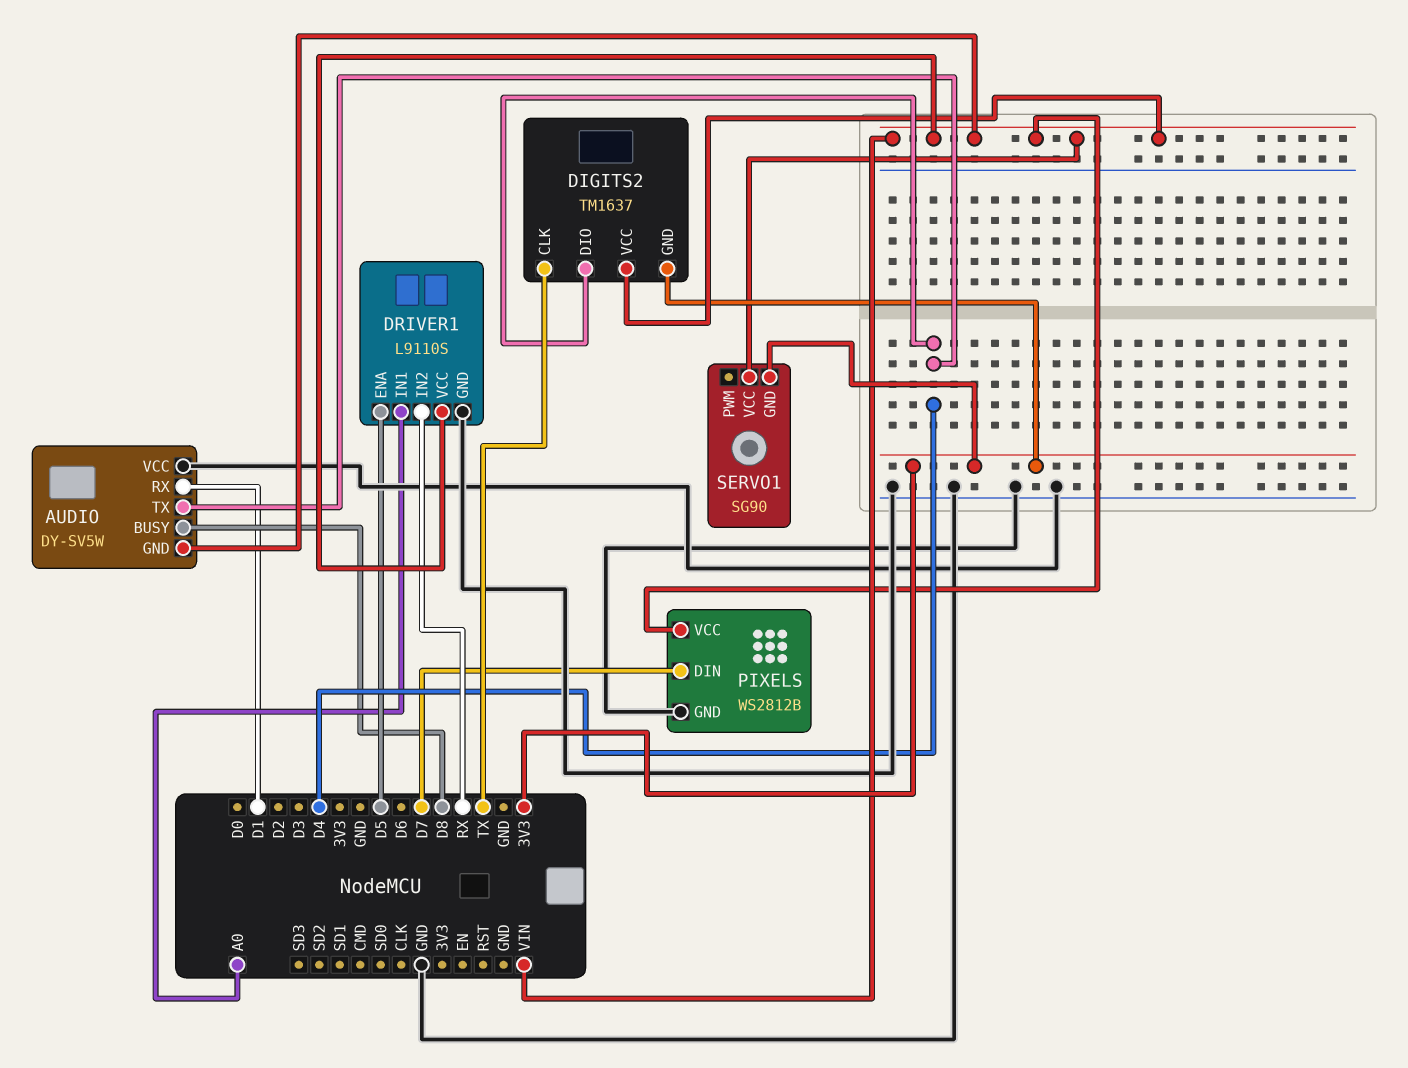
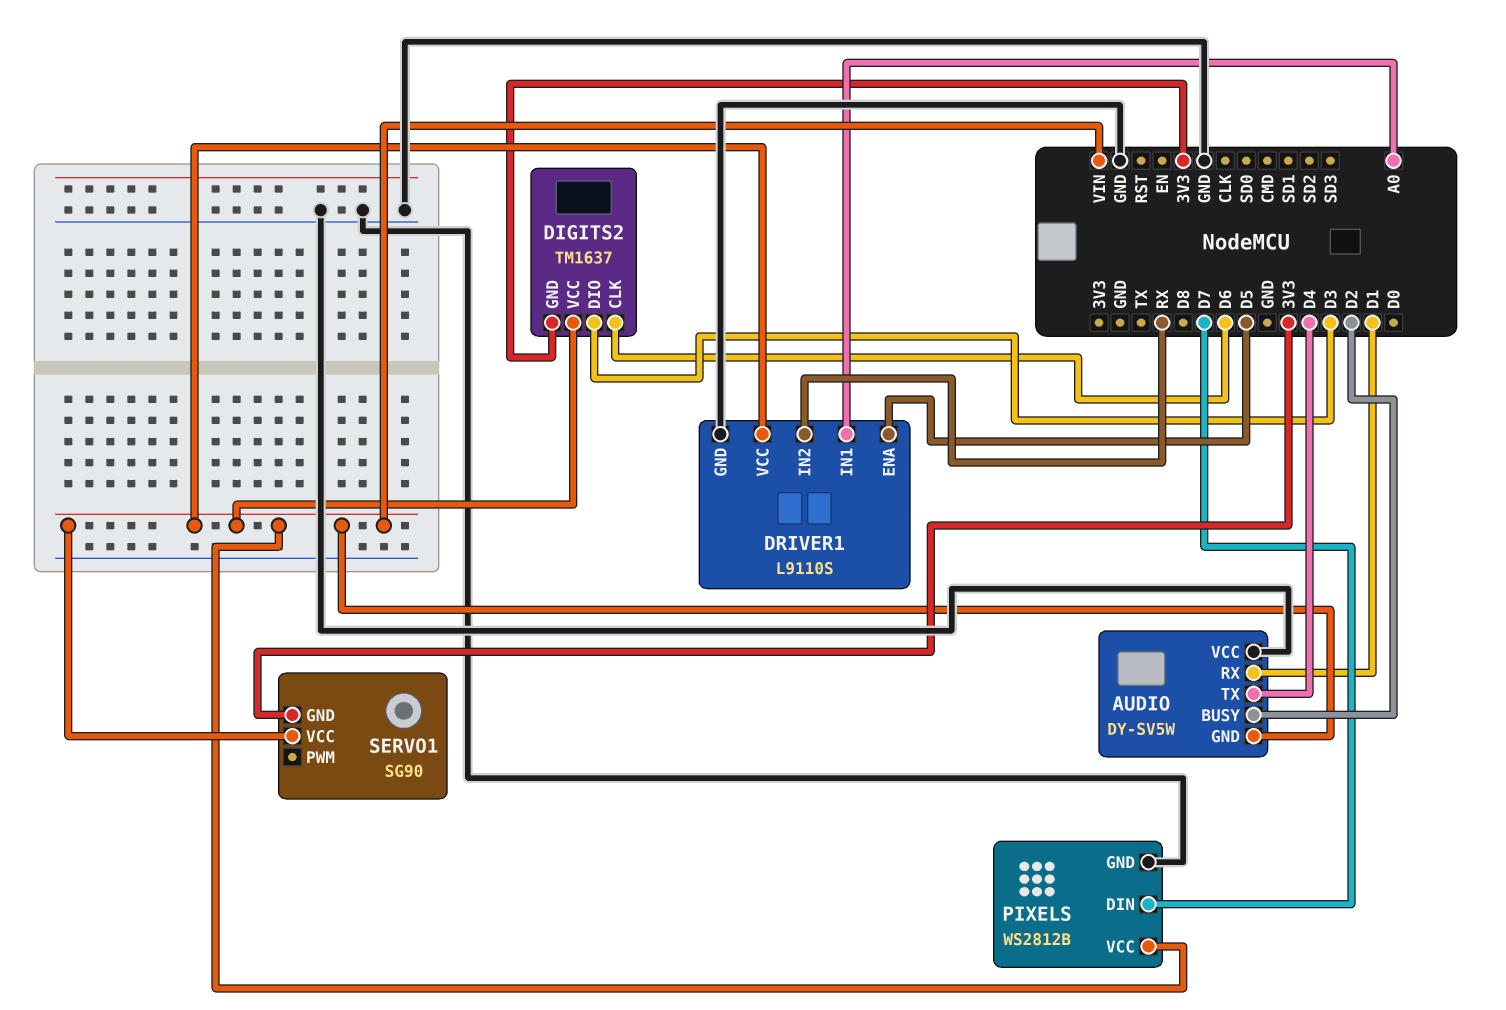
AUDIO pin BUSY: D8 -> D2
DIGITS2 pin CLK: TX -> D6
DIGITS2 pin DIO: D4 -> D3

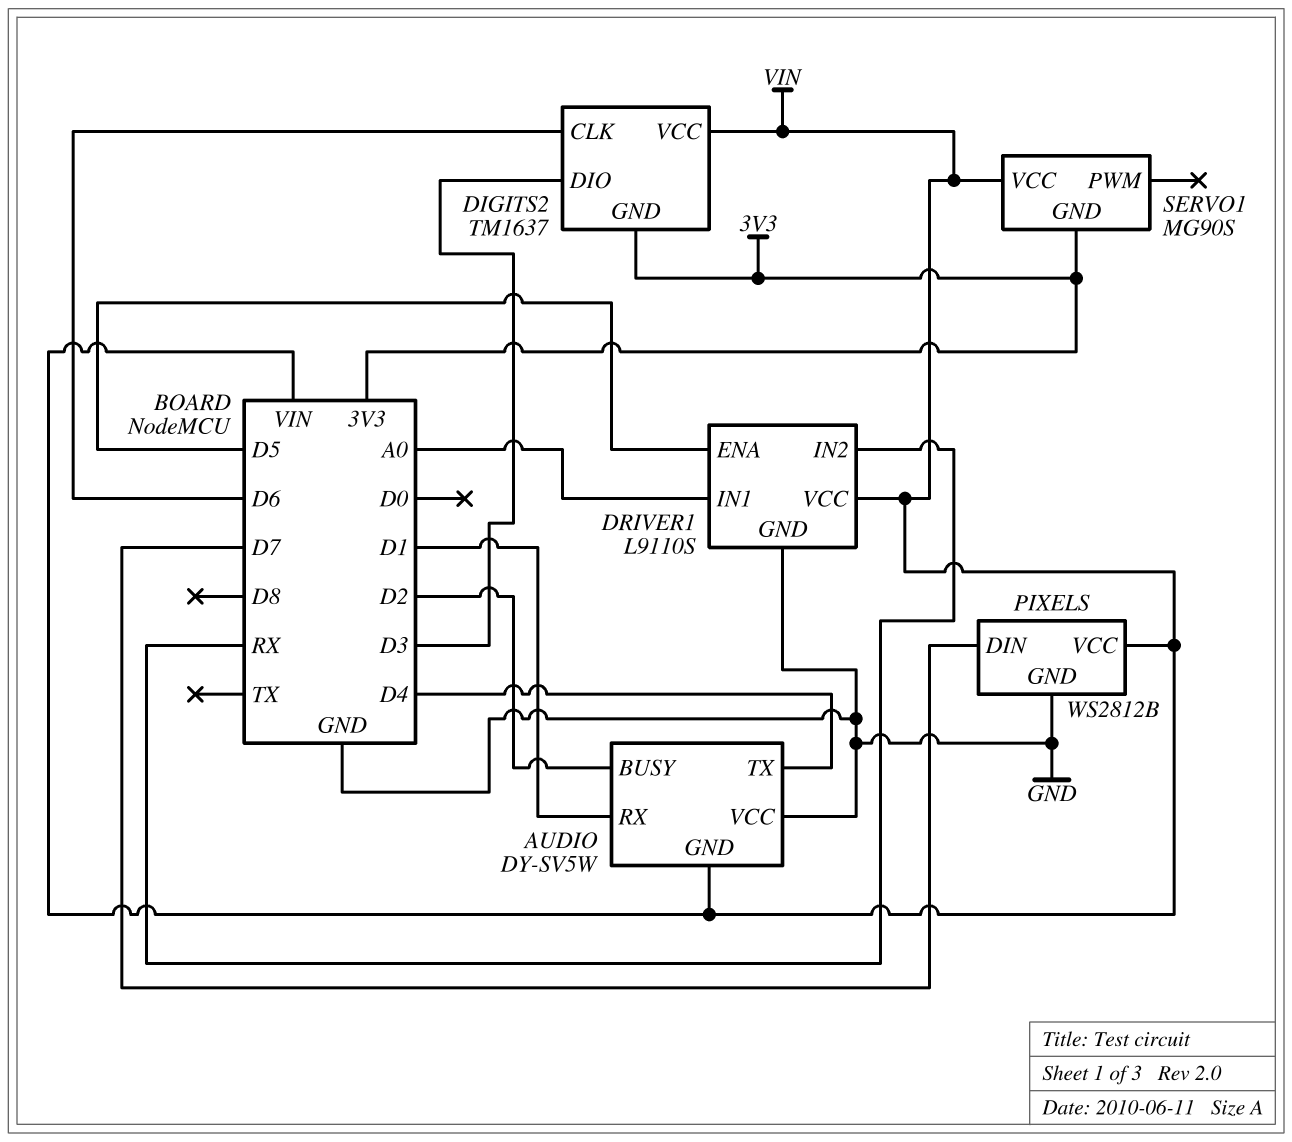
SERVO1: SG90 -> MG90S

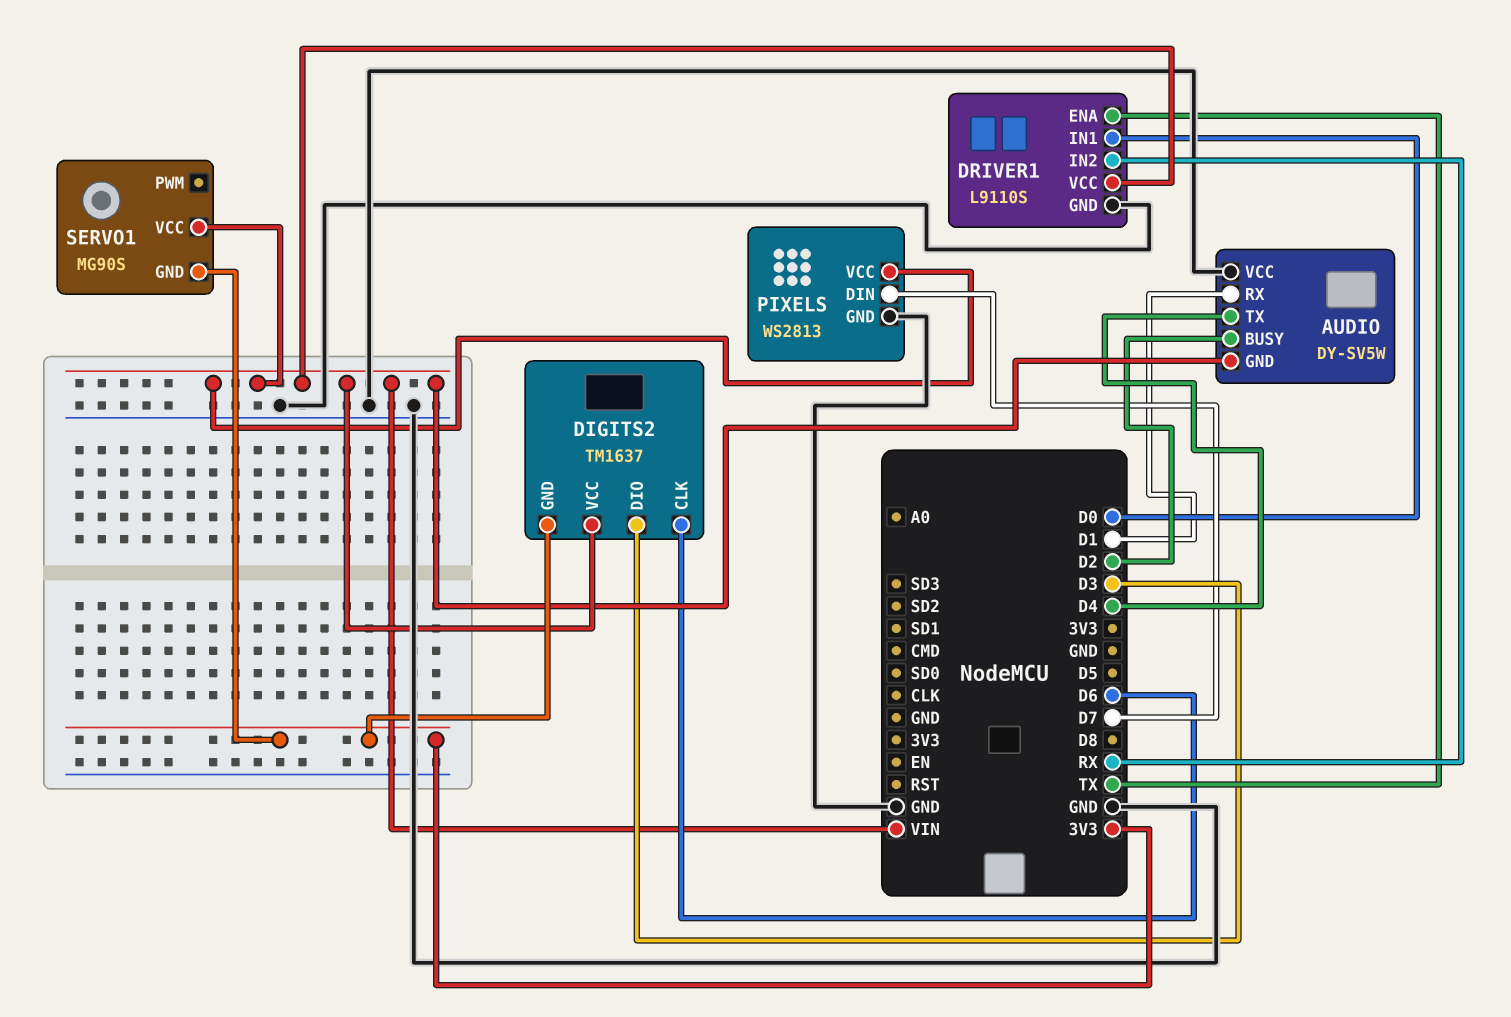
DRIVER1 pin ENA: D5 -> TX
DRIVER1 pin IN1: A0 -> D0
PIXELS: WS2812B -> WS2813

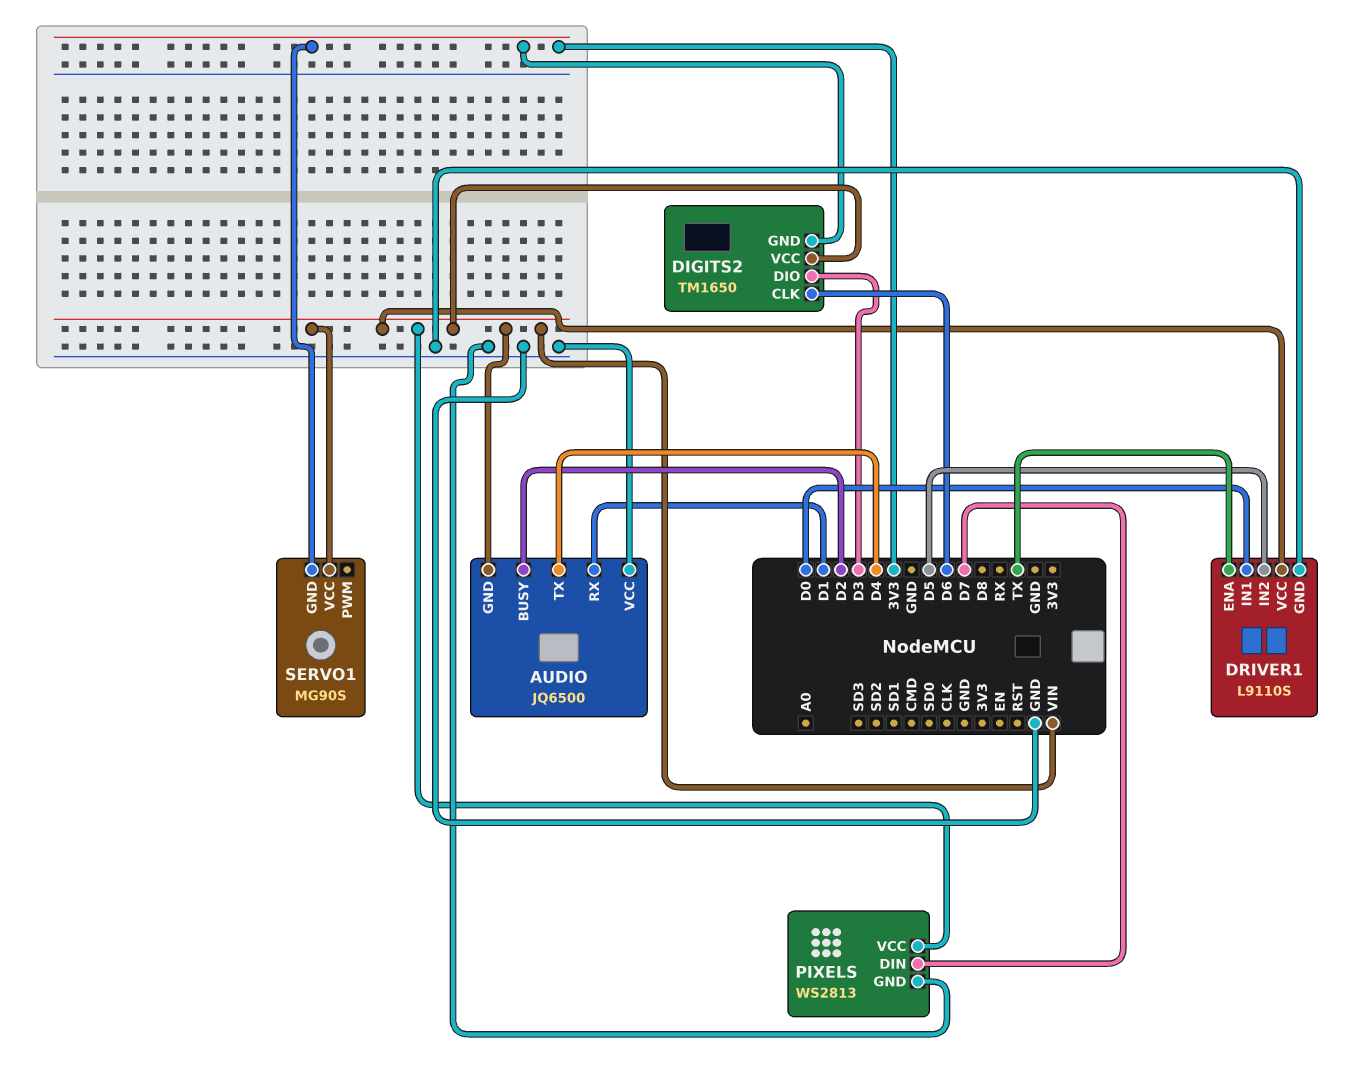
AUDIO: DY-SV5W -> JQ6500
DIGITS2: TM1637 -> TM1650
DRIVER1 pin IN2: RX -> D5

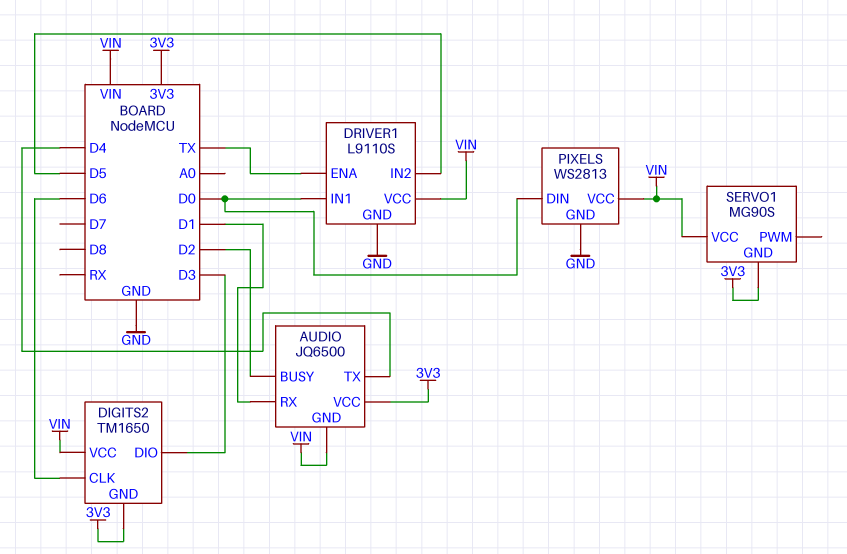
AUDIO pin VCC: GND -> 3V3
PIXELS pin DIN: D7 -> D0

